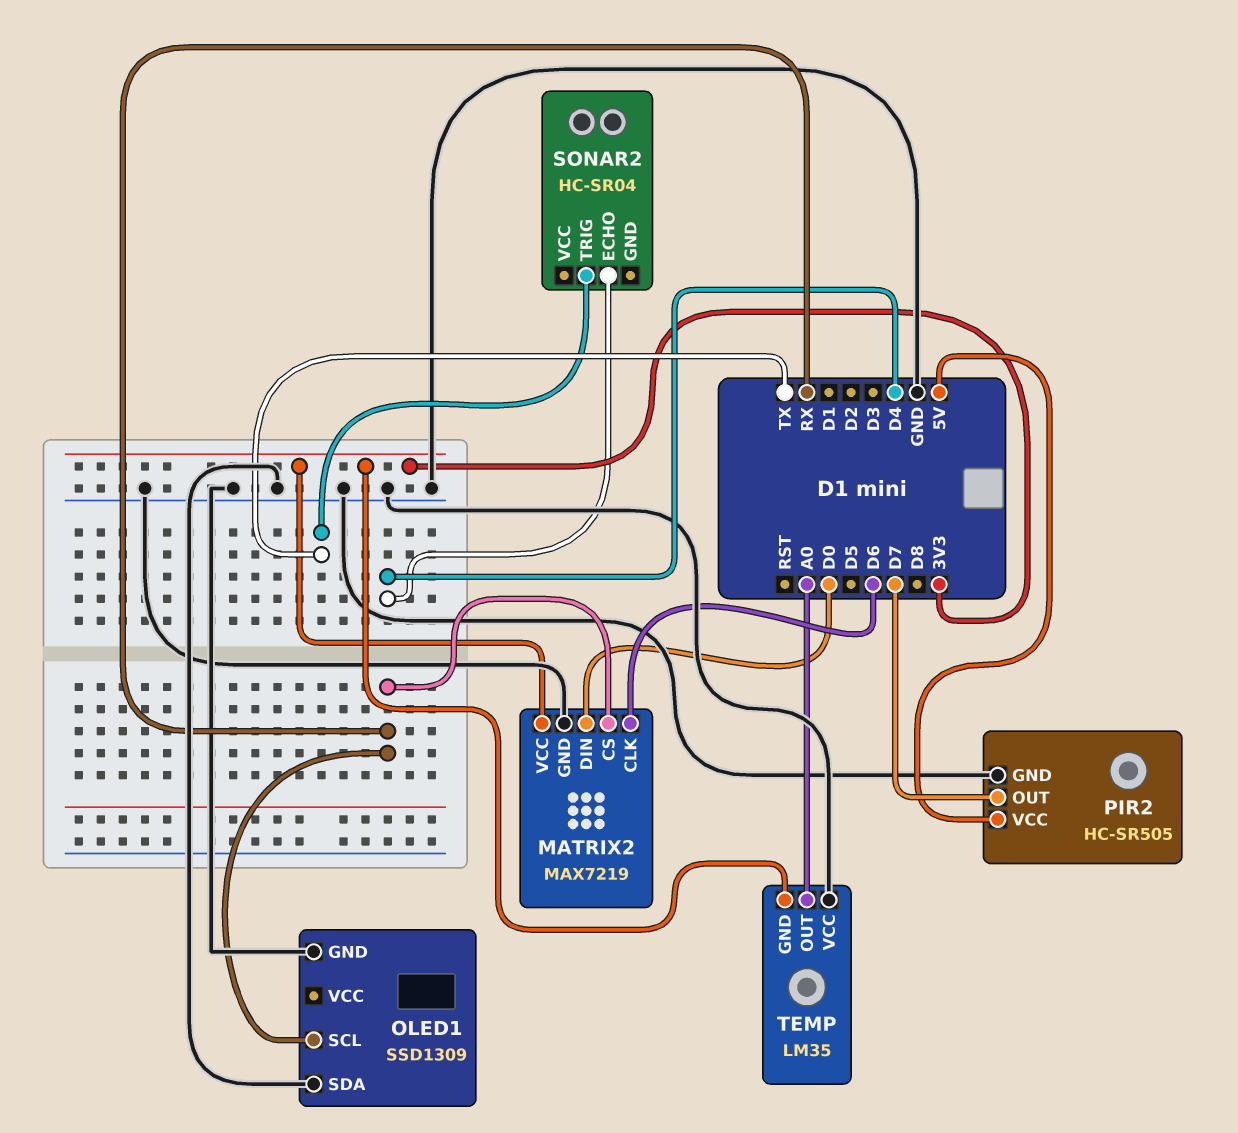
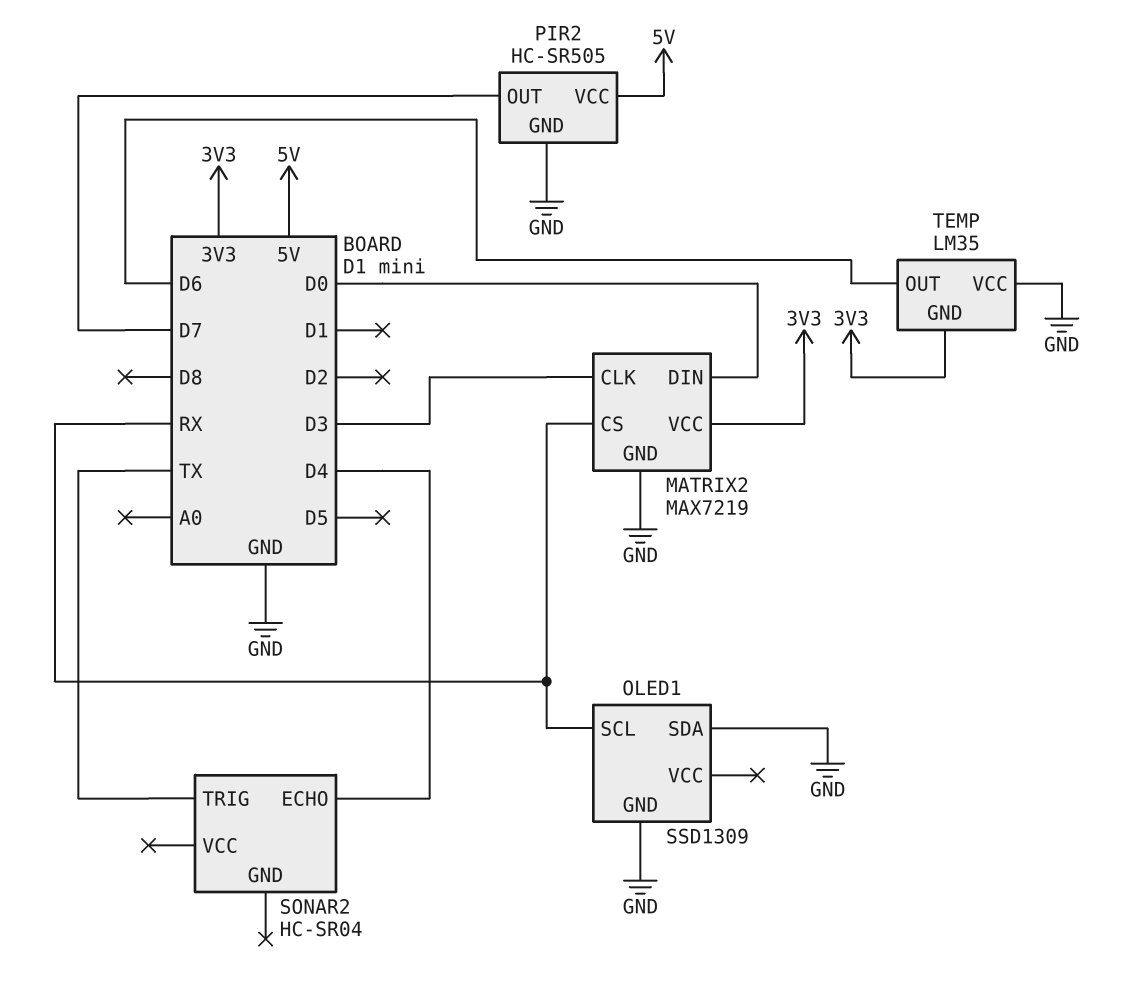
MATRIX2 pin CLK: D6 -> D3
TEMP pin OUT: A0 -> D6

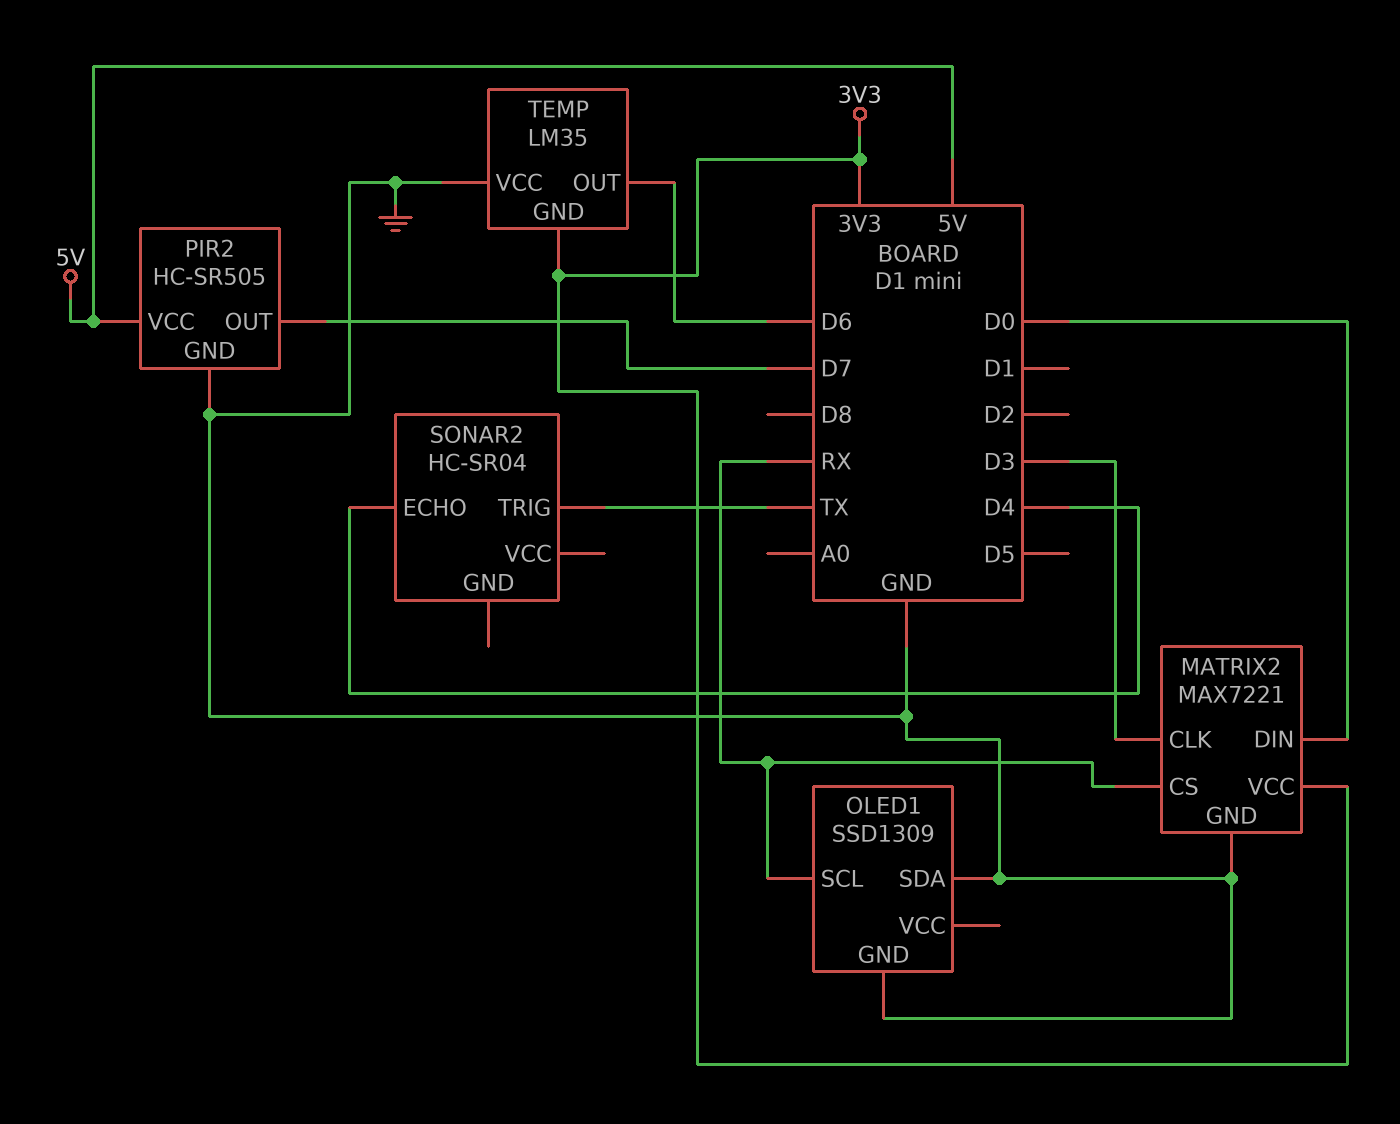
MATRIX2: MAX7219 -> MAX7221

